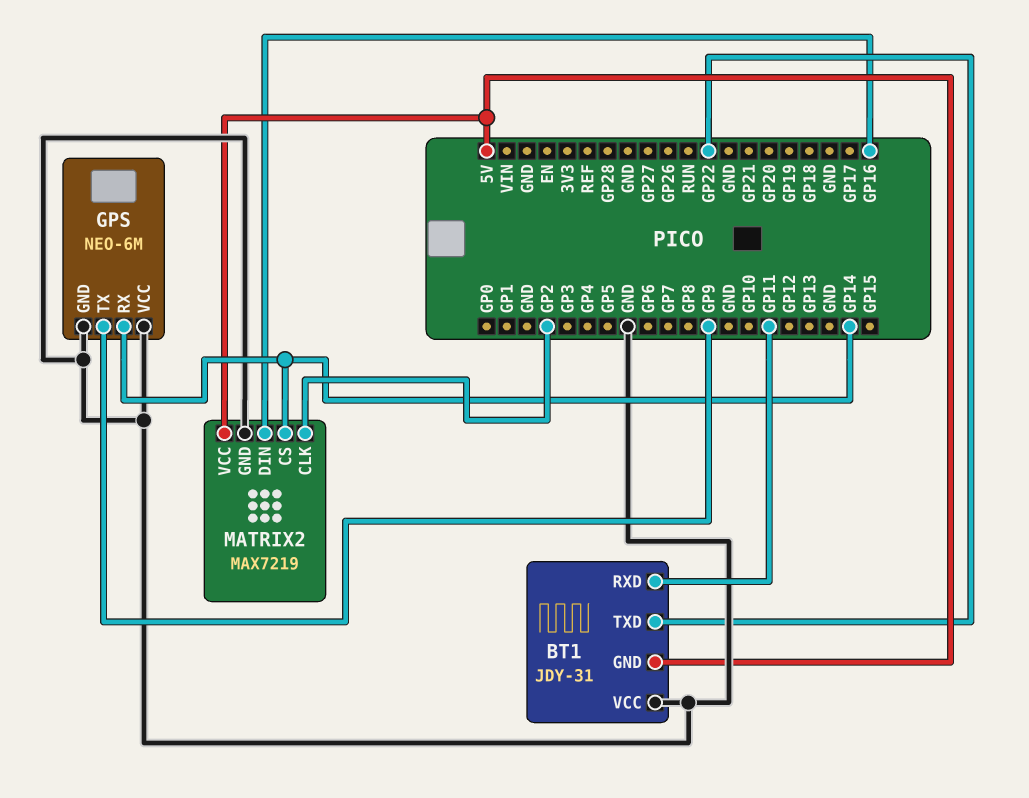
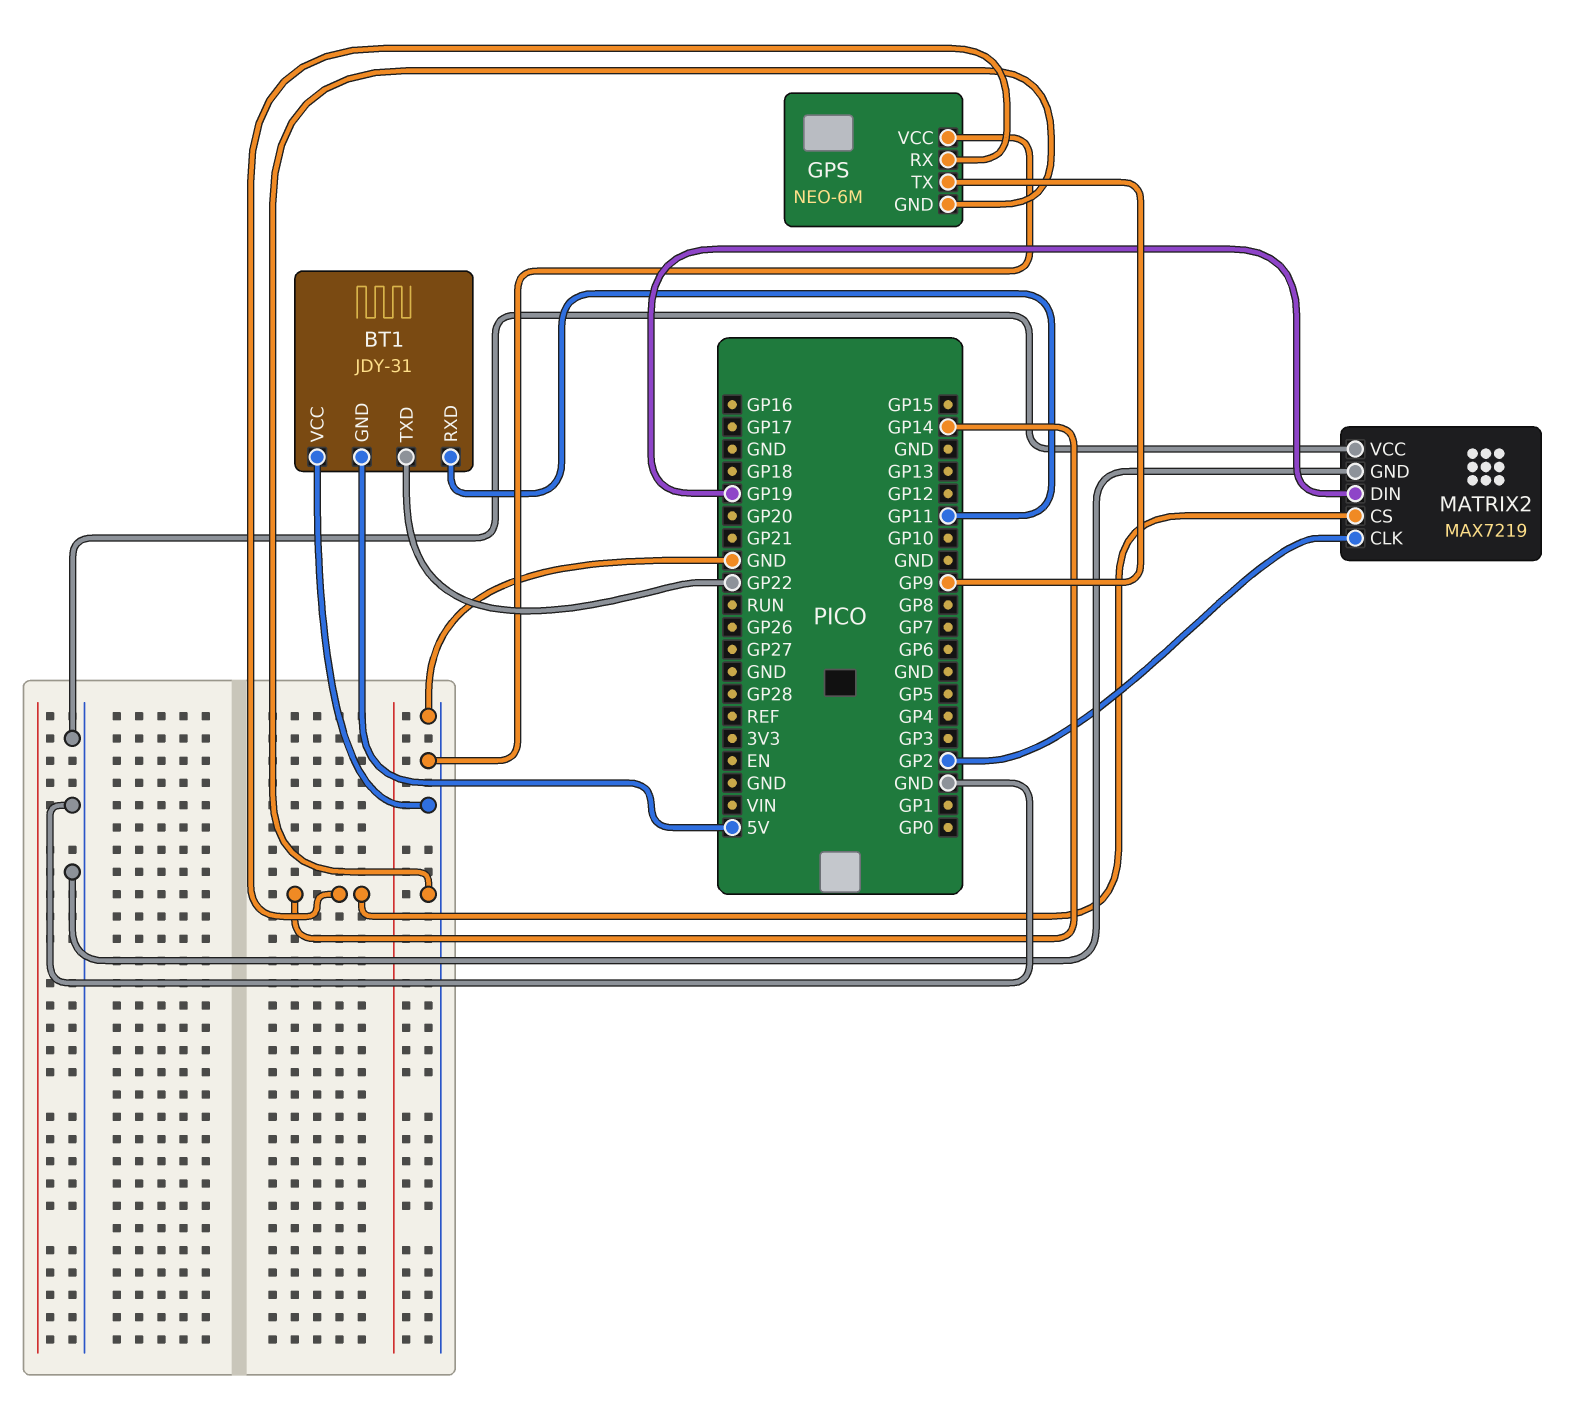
MATRIX2 pin DIN: GP16 -> GP19
MATRIX2 pin VCC: 5V -> GND

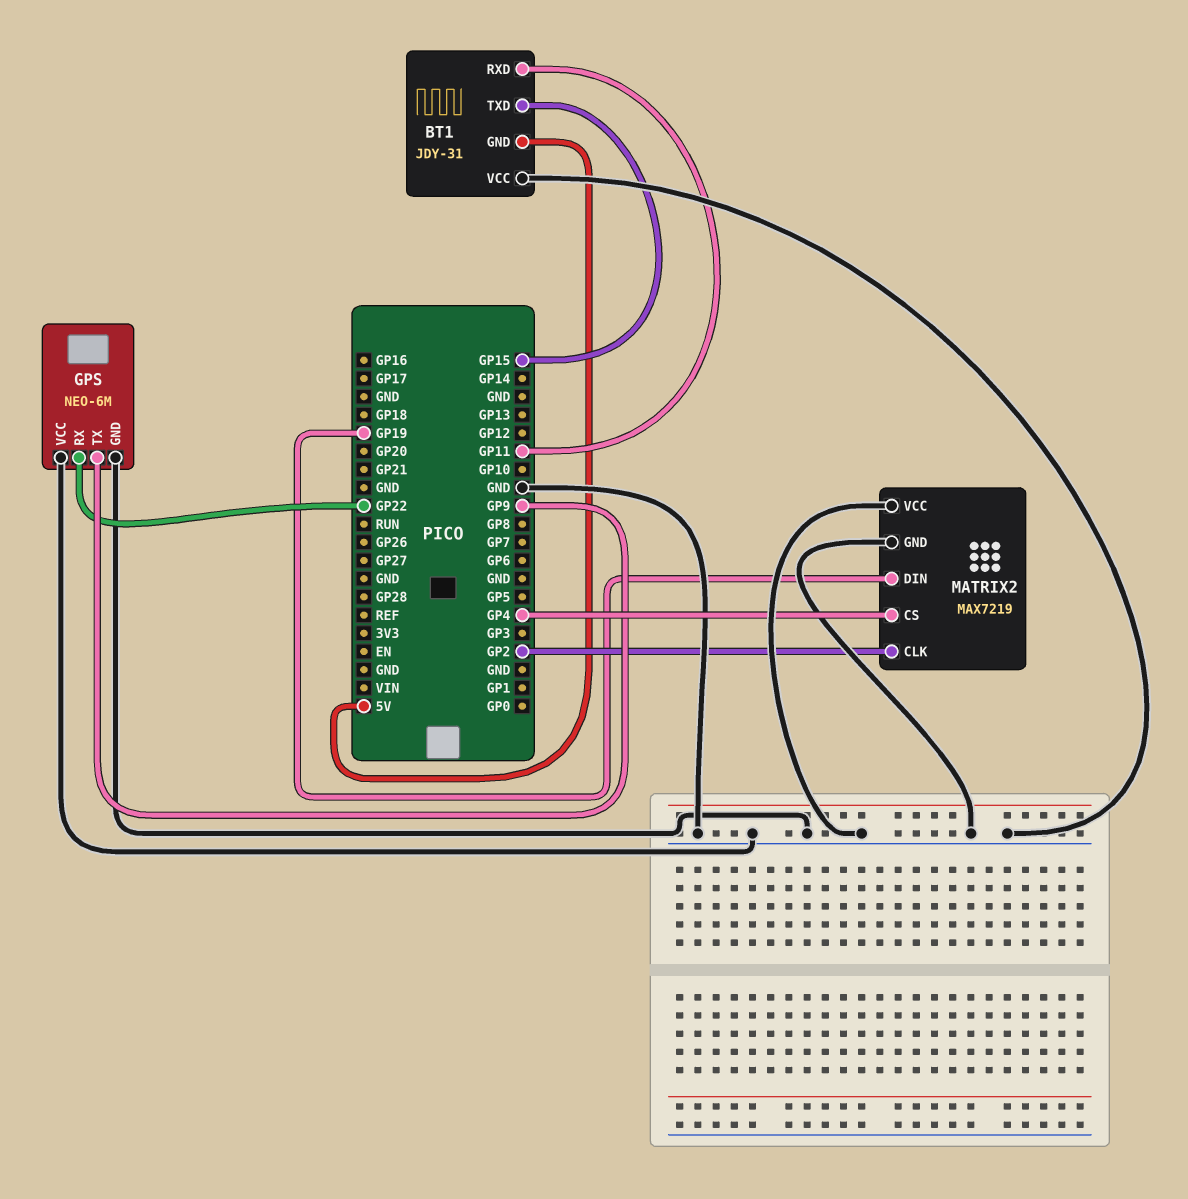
BT1 pin TXD: GP22 -> GP15
GPS pin RX: GP14 -> GP22
MATRIX2 pin CS: GP14 -> GP4

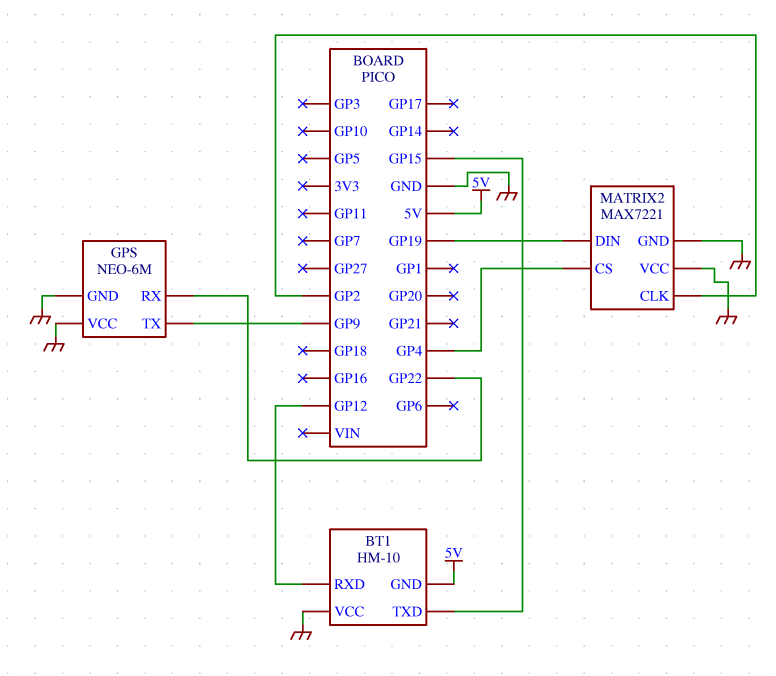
BT1: JDY-31 -> HM-10
BT1 pin RXD: GP11 -> GP12
MATRIX2: MAX7219 -> MAX7221

